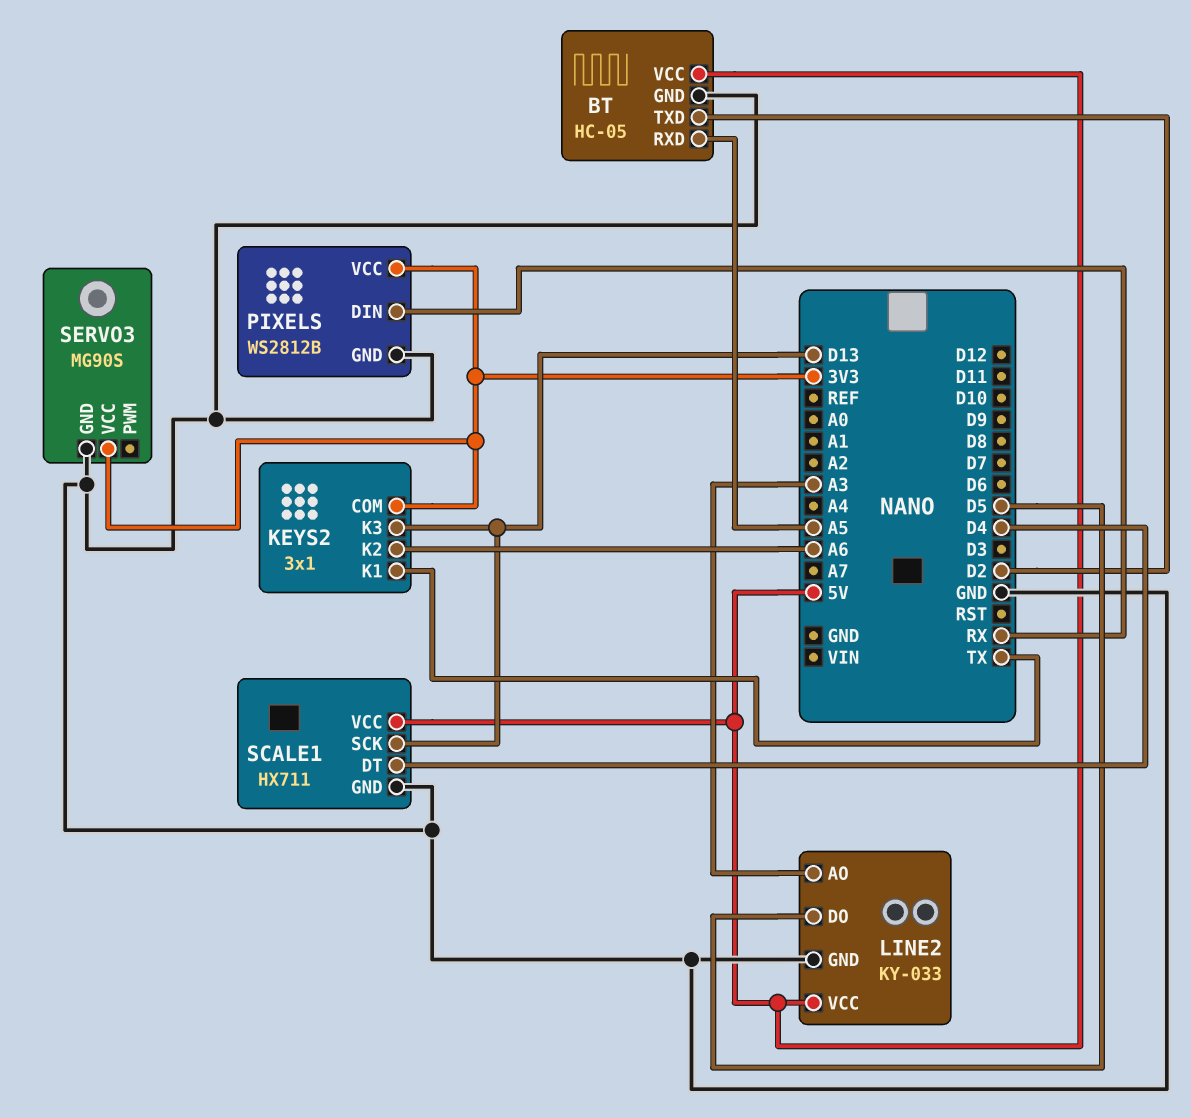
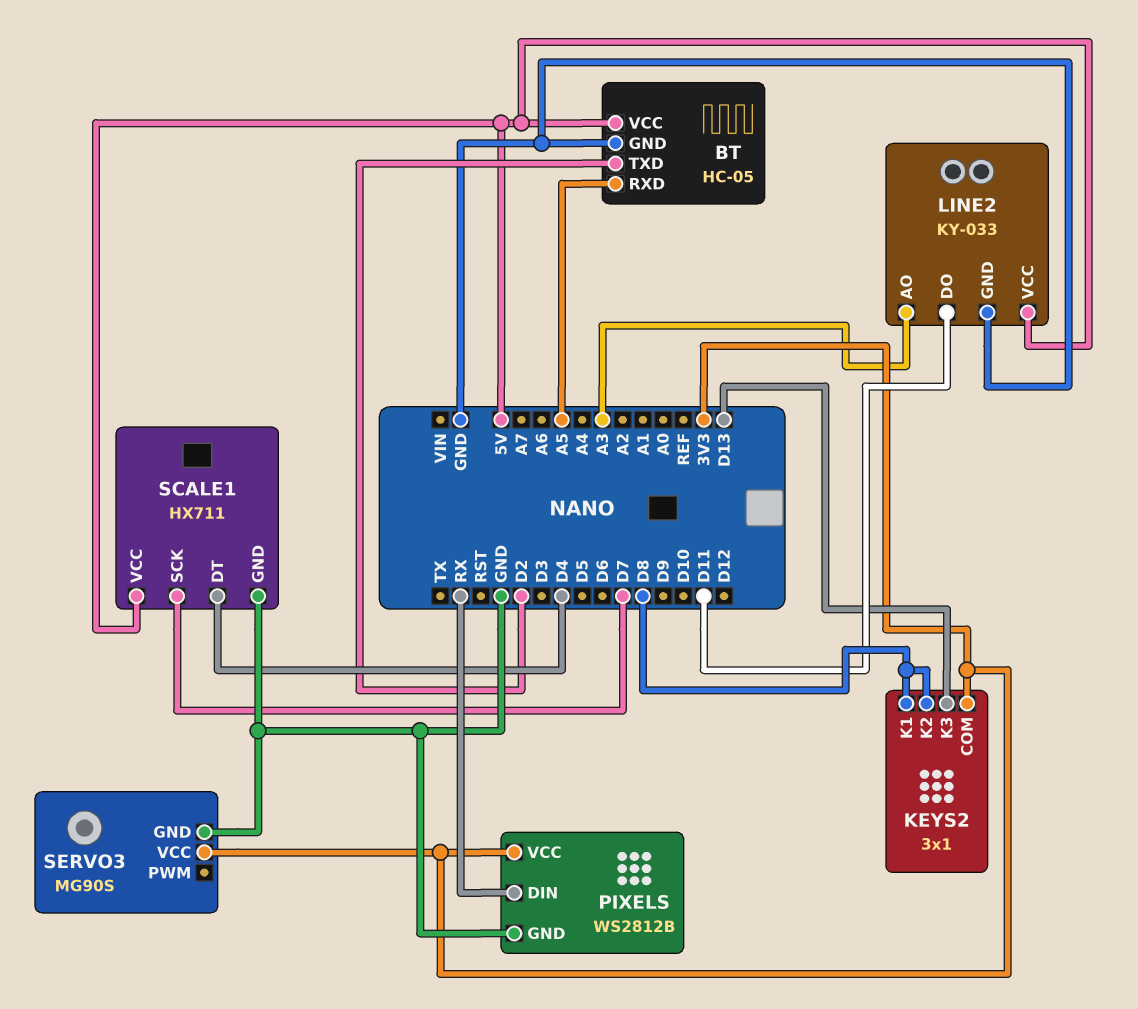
KEYS2 pin K1: TX -> D8
KEYS2 pin K2: A6 -> D8
LINE2 pin DO: D5 -> D11
SCALE1 pin SCK: D13 -> D7

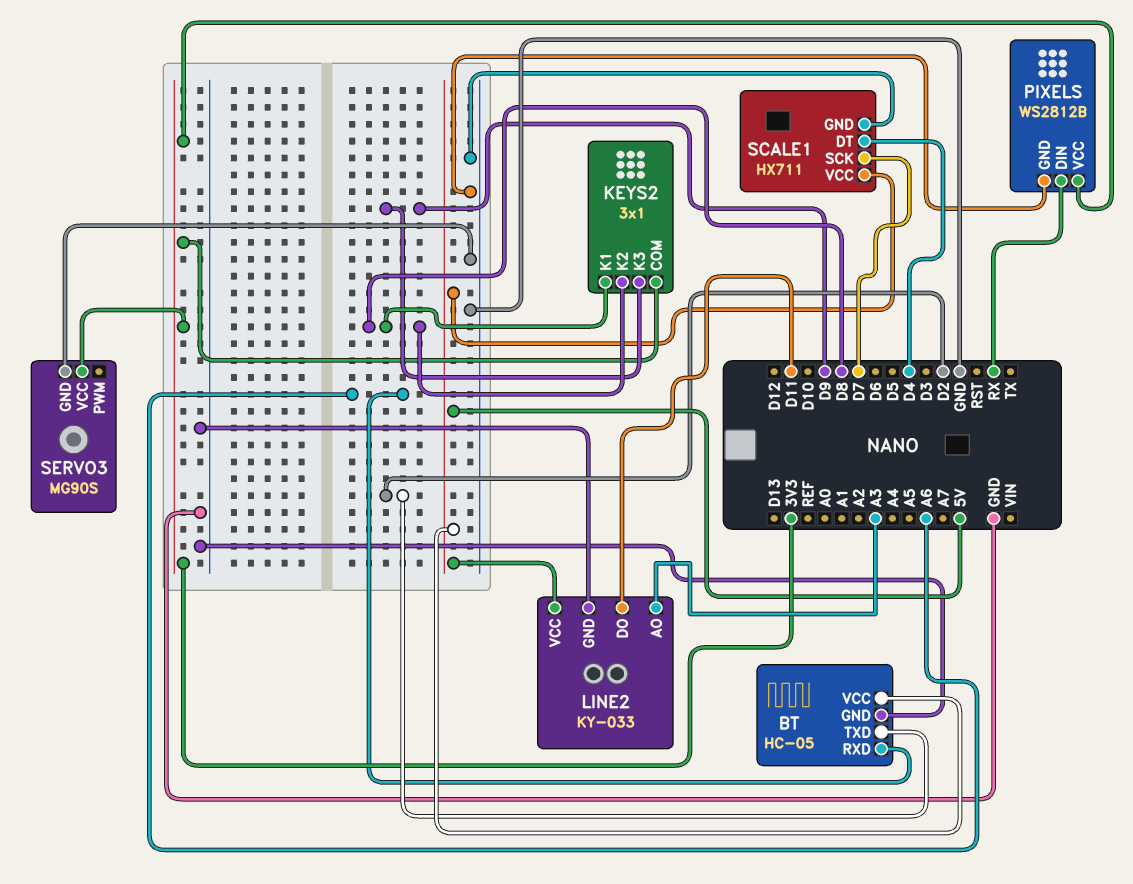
BT pin RXD: A5 -> A6
KEYS2 pin K3: D13 -> D9

